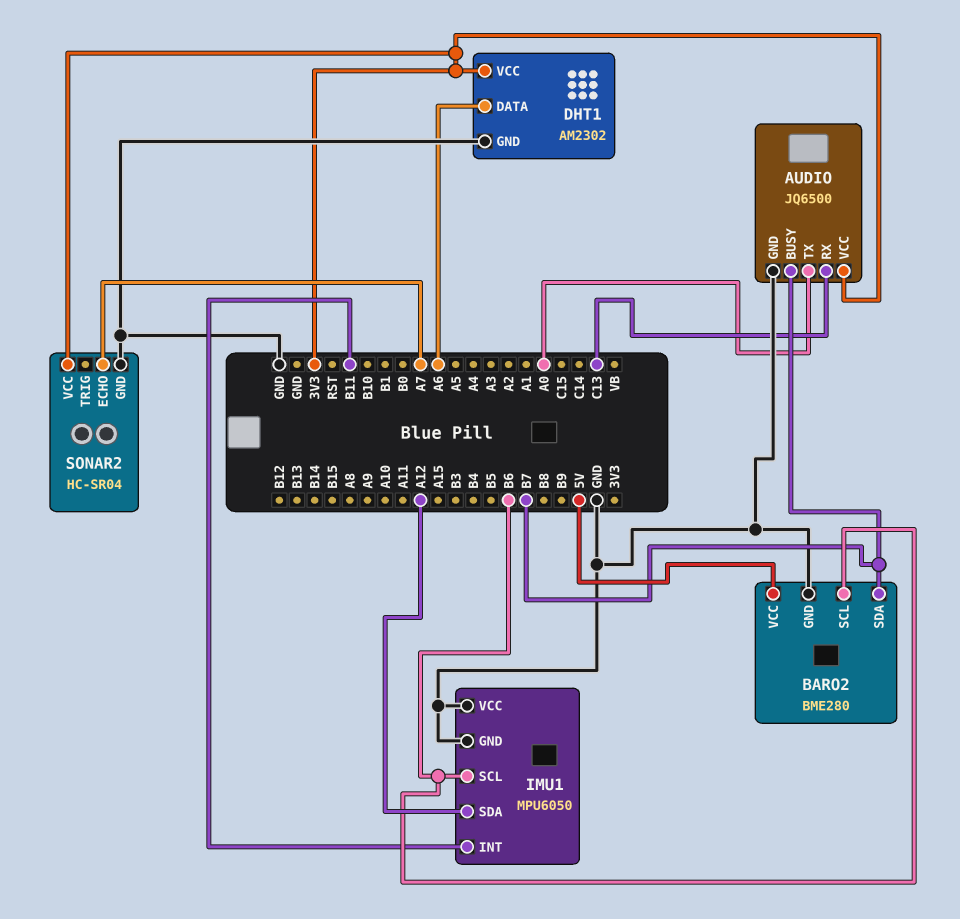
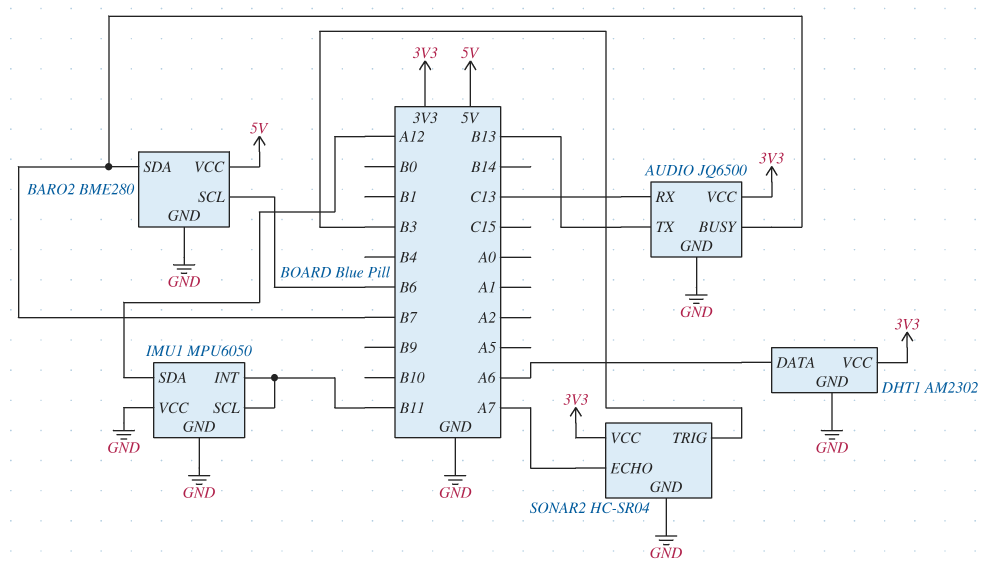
AUDIO pin TX: A0 -> B13
IMU1 pin SCL: B6 -> B11
SONAR2 pin TRIG: none -> B3

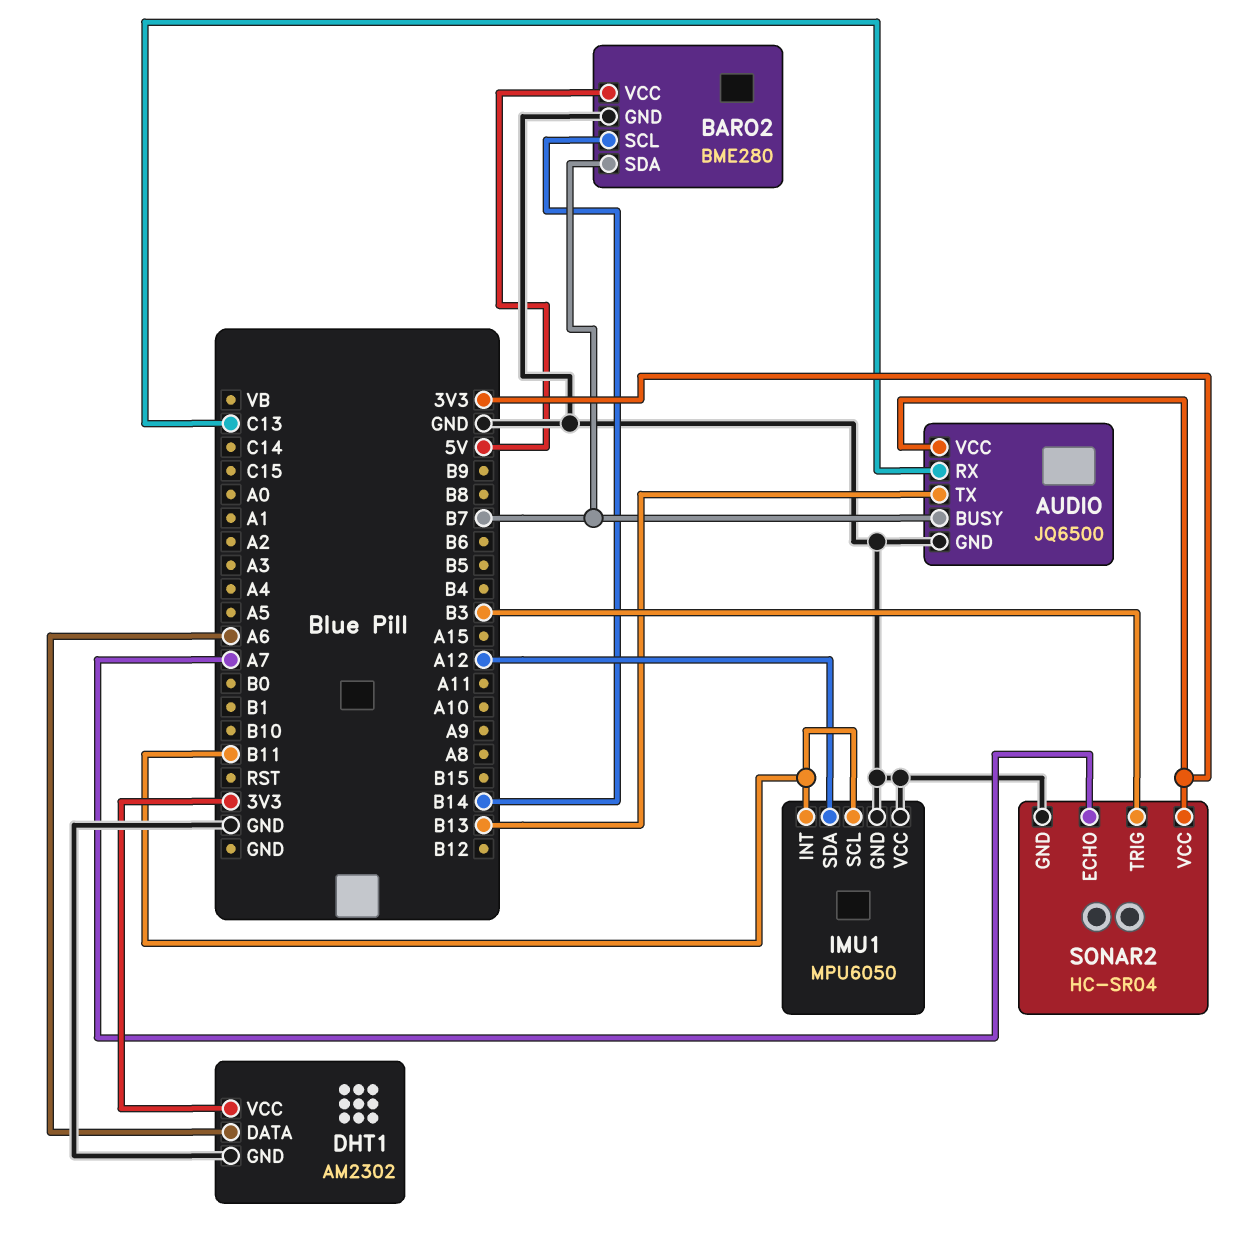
BARO2 pin SCL: B6 -> B14

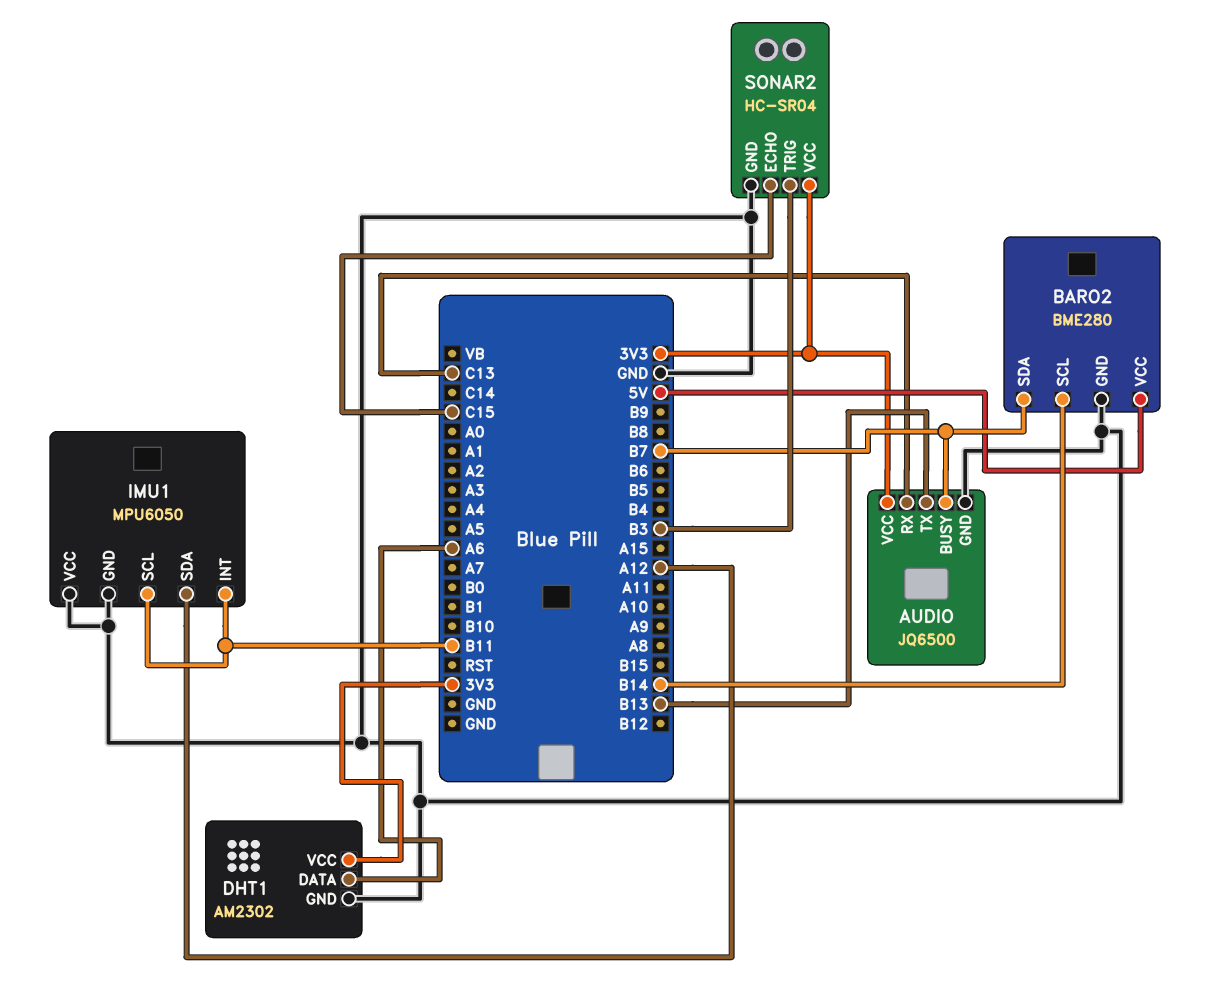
SONAR2 pin ECHO: A7 -> C15

